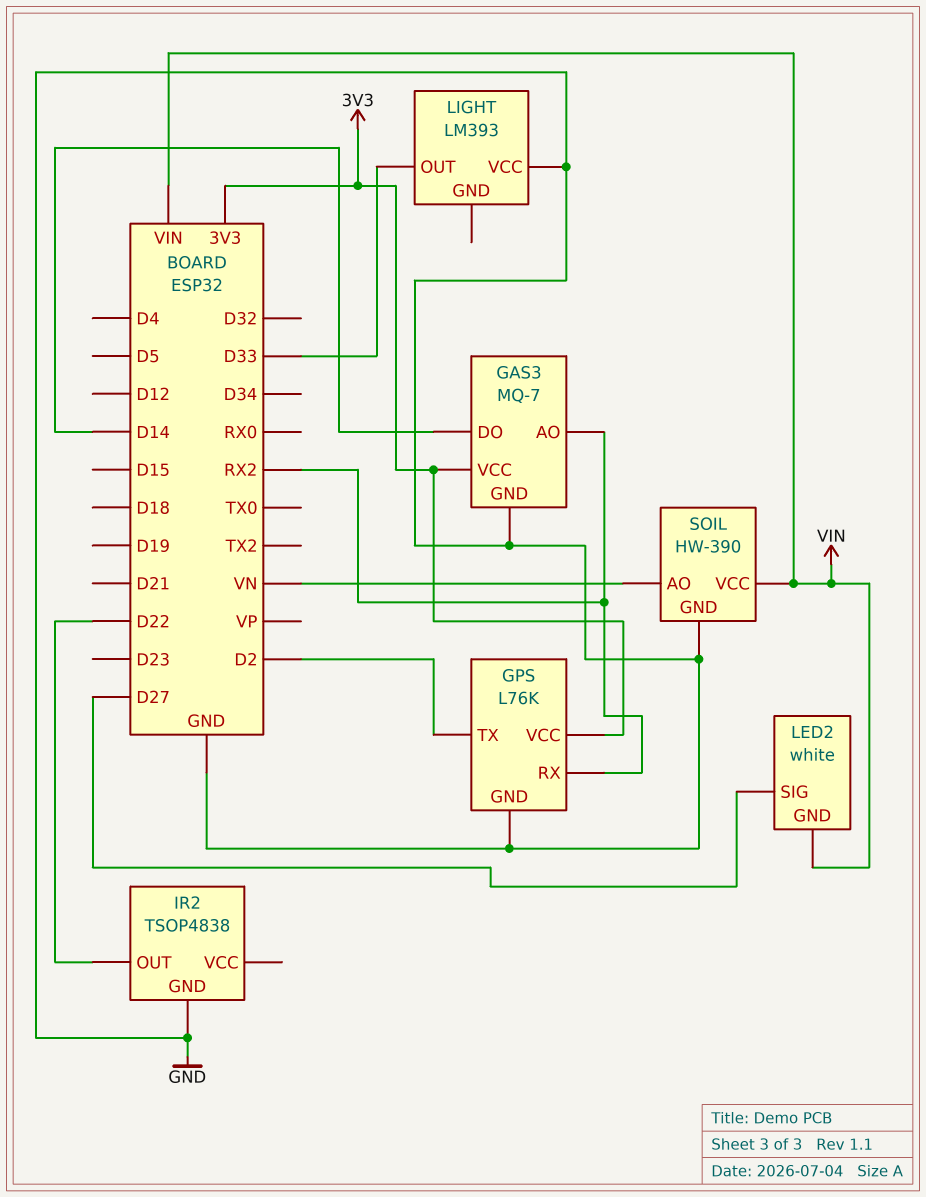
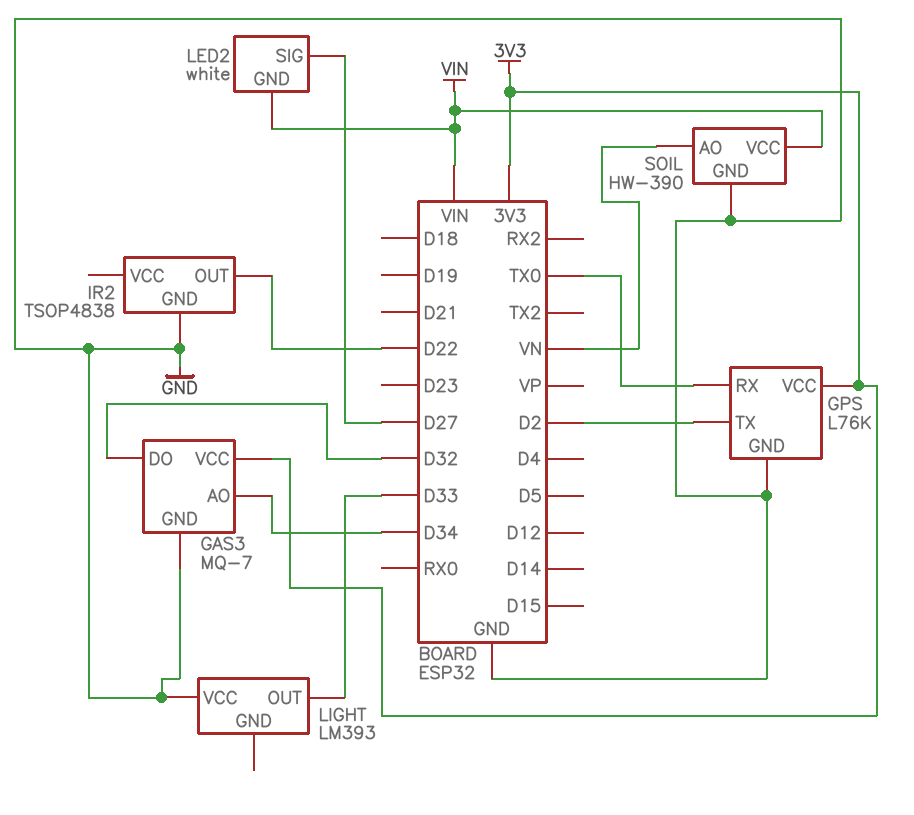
GAS3 pin AO: RX2 -> D34
GAS3 pin DO: D14 -> D32
GPS pin RX: RX2 -> TX0

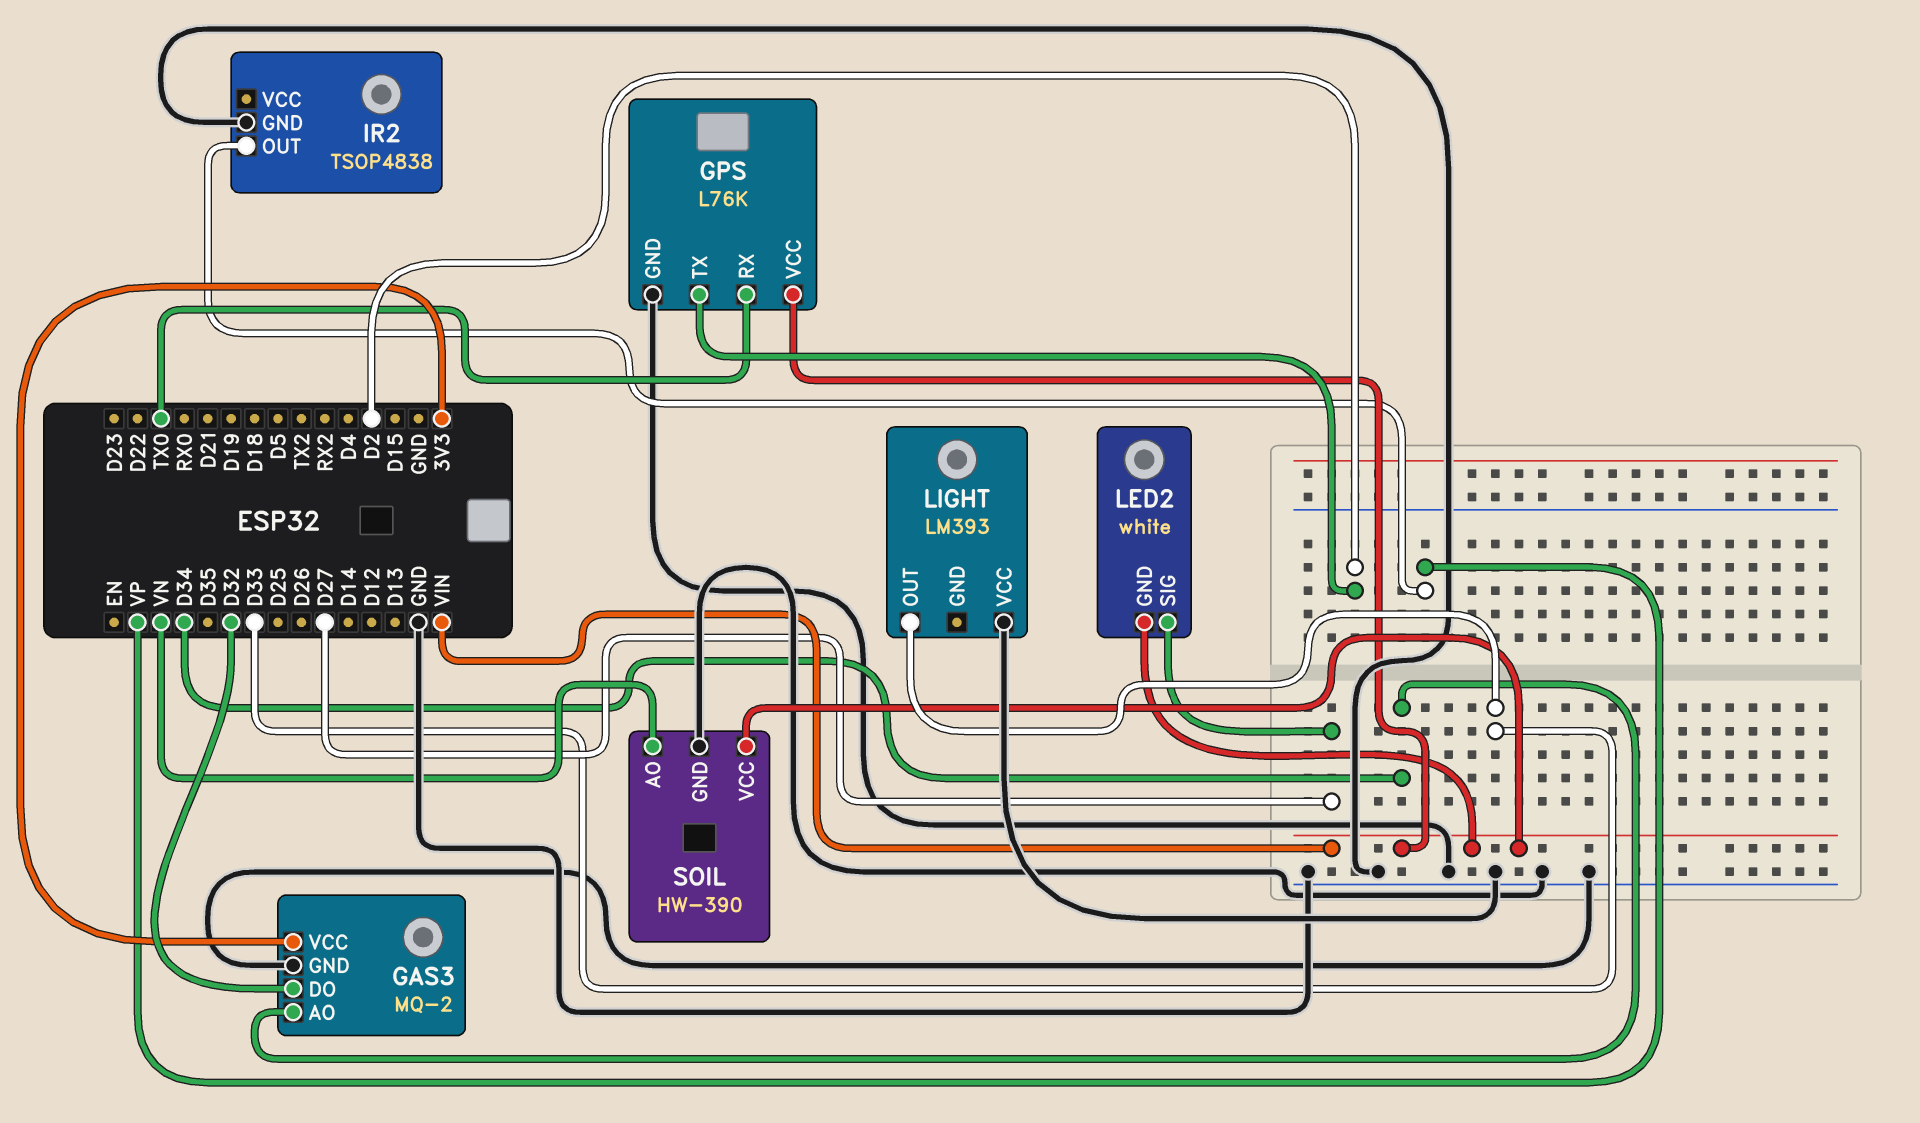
GAS3: MQ-7 -> MQ-2
GPS pin VCC: 3V3 -> VIN
IR2 pin OUT: D22 -> VP

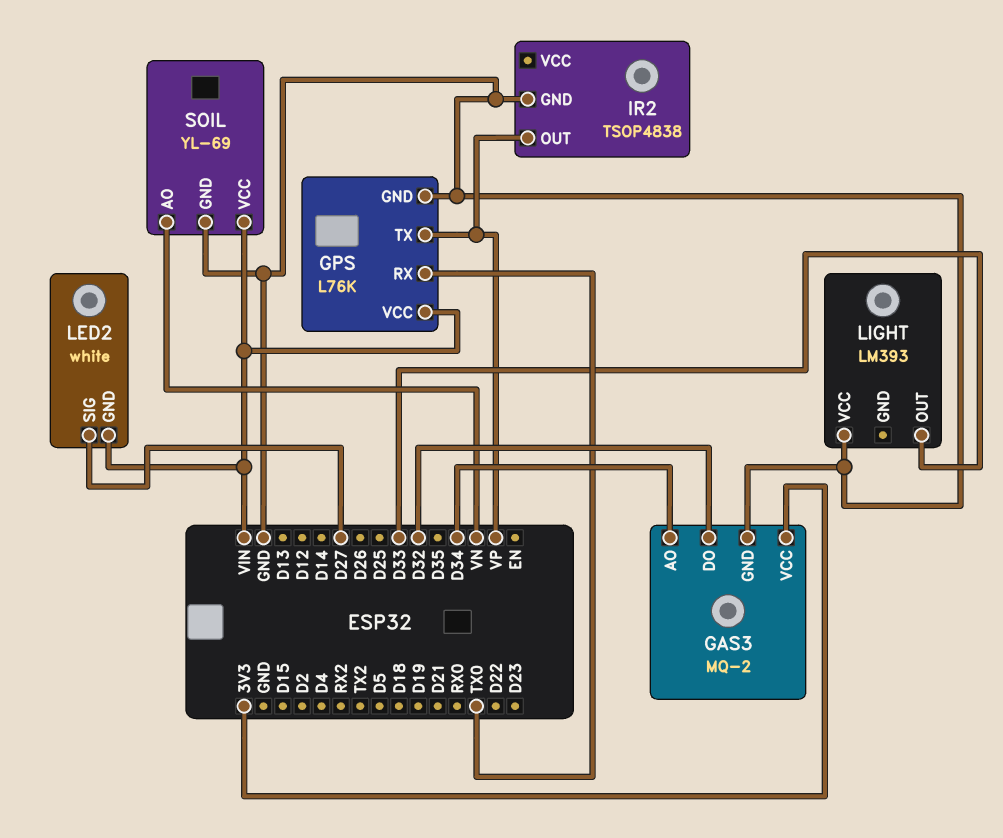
GPS pin TX: D2 -> VP
SOIL: HW-390 -> YL-69

